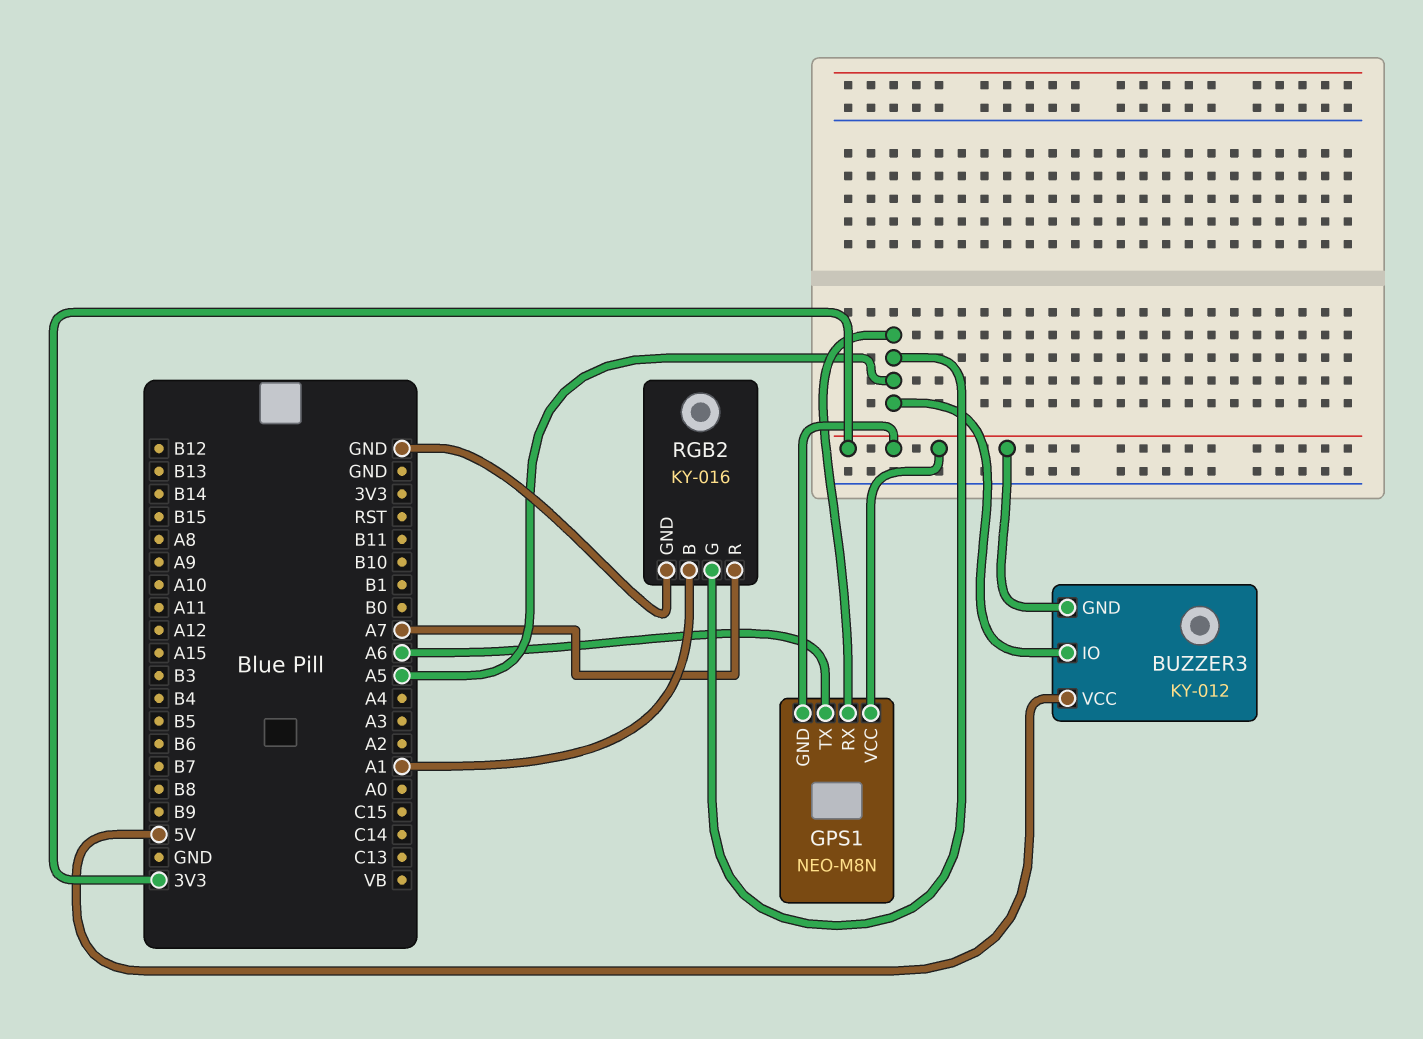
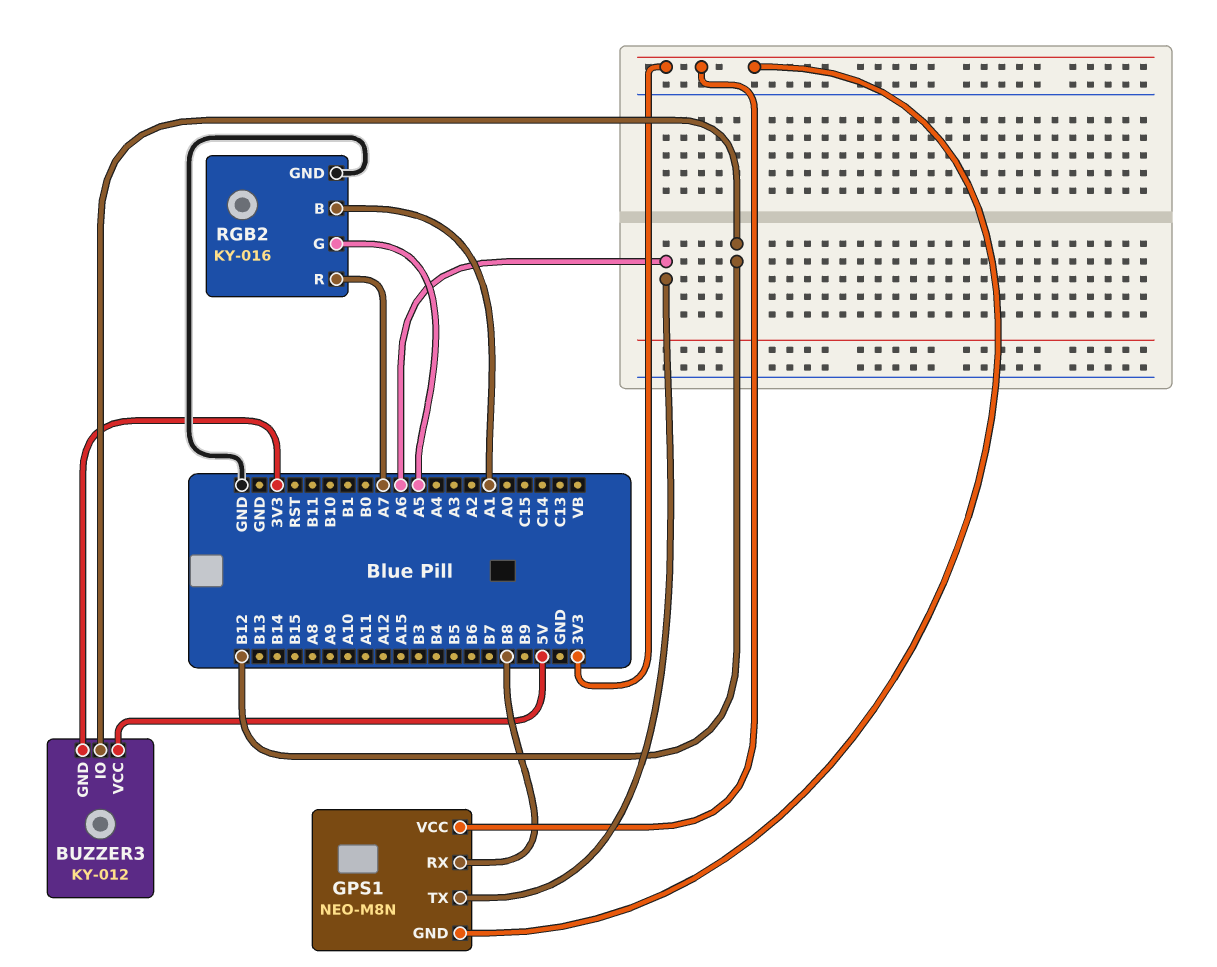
BUZZER3 pin IO: A5 -> B12
GPS1 pin RX: A5 -> B8

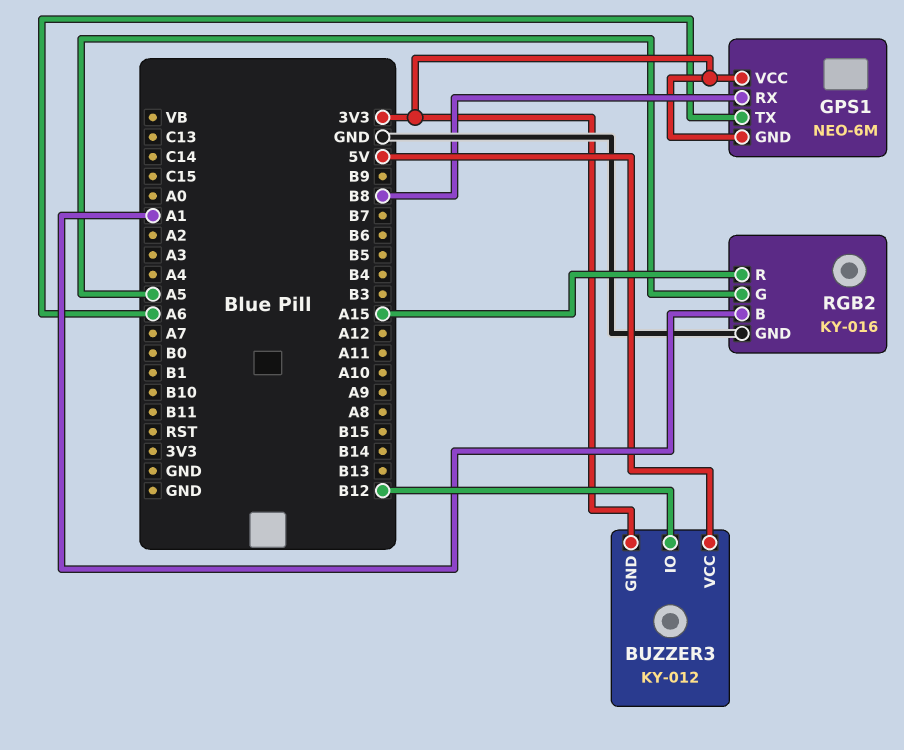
GPS1: NEO-M8N -> NEO-6M
RGB2 pin R: A7 -> A15

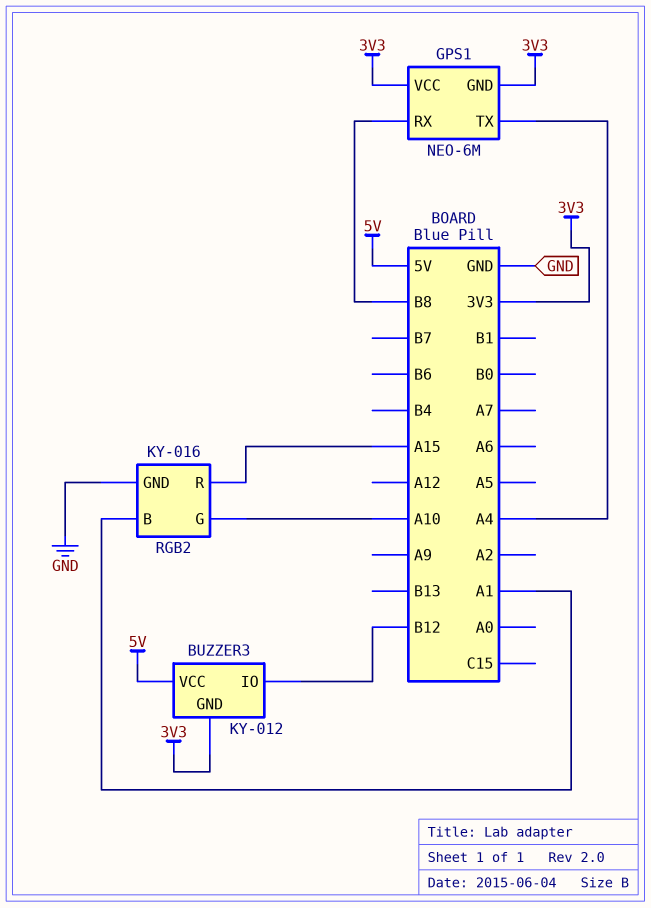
GPS1 pin TX: A6 -> A4
RGB2 pin G: A5 -> A10

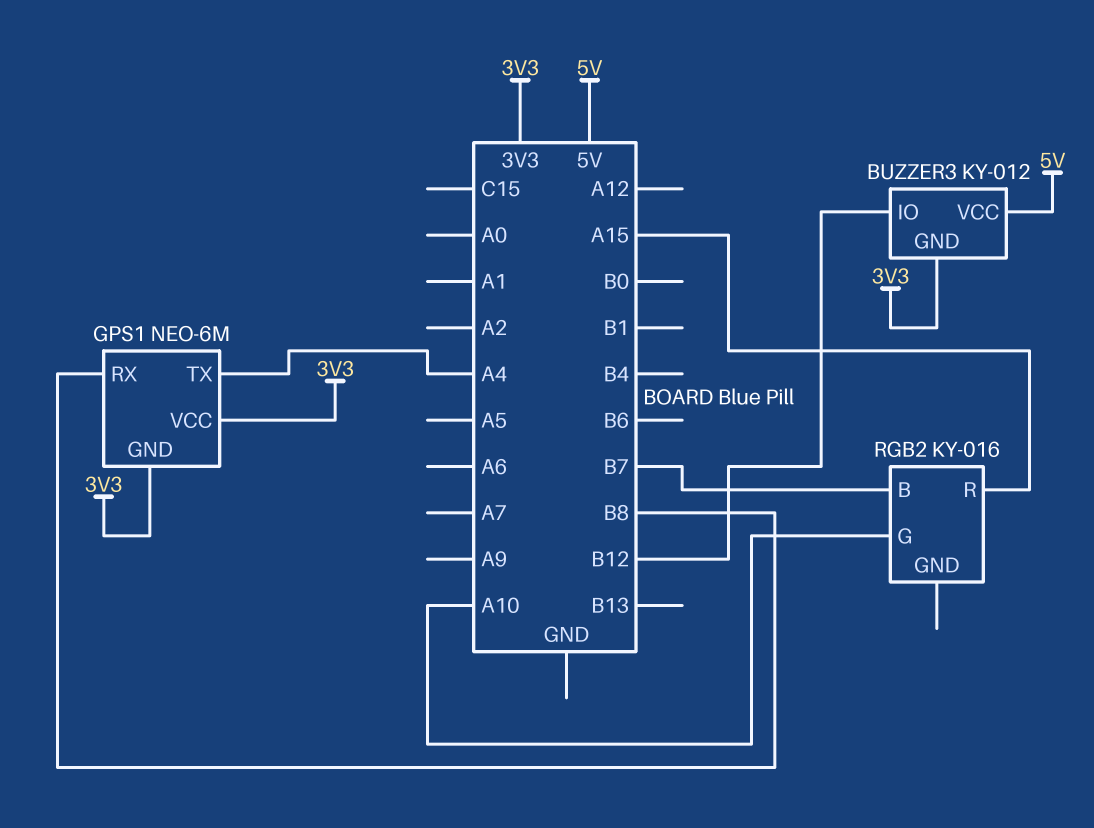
RGB2 pin B: A1 -> B7
RGB2 pin GND: GND -> none

